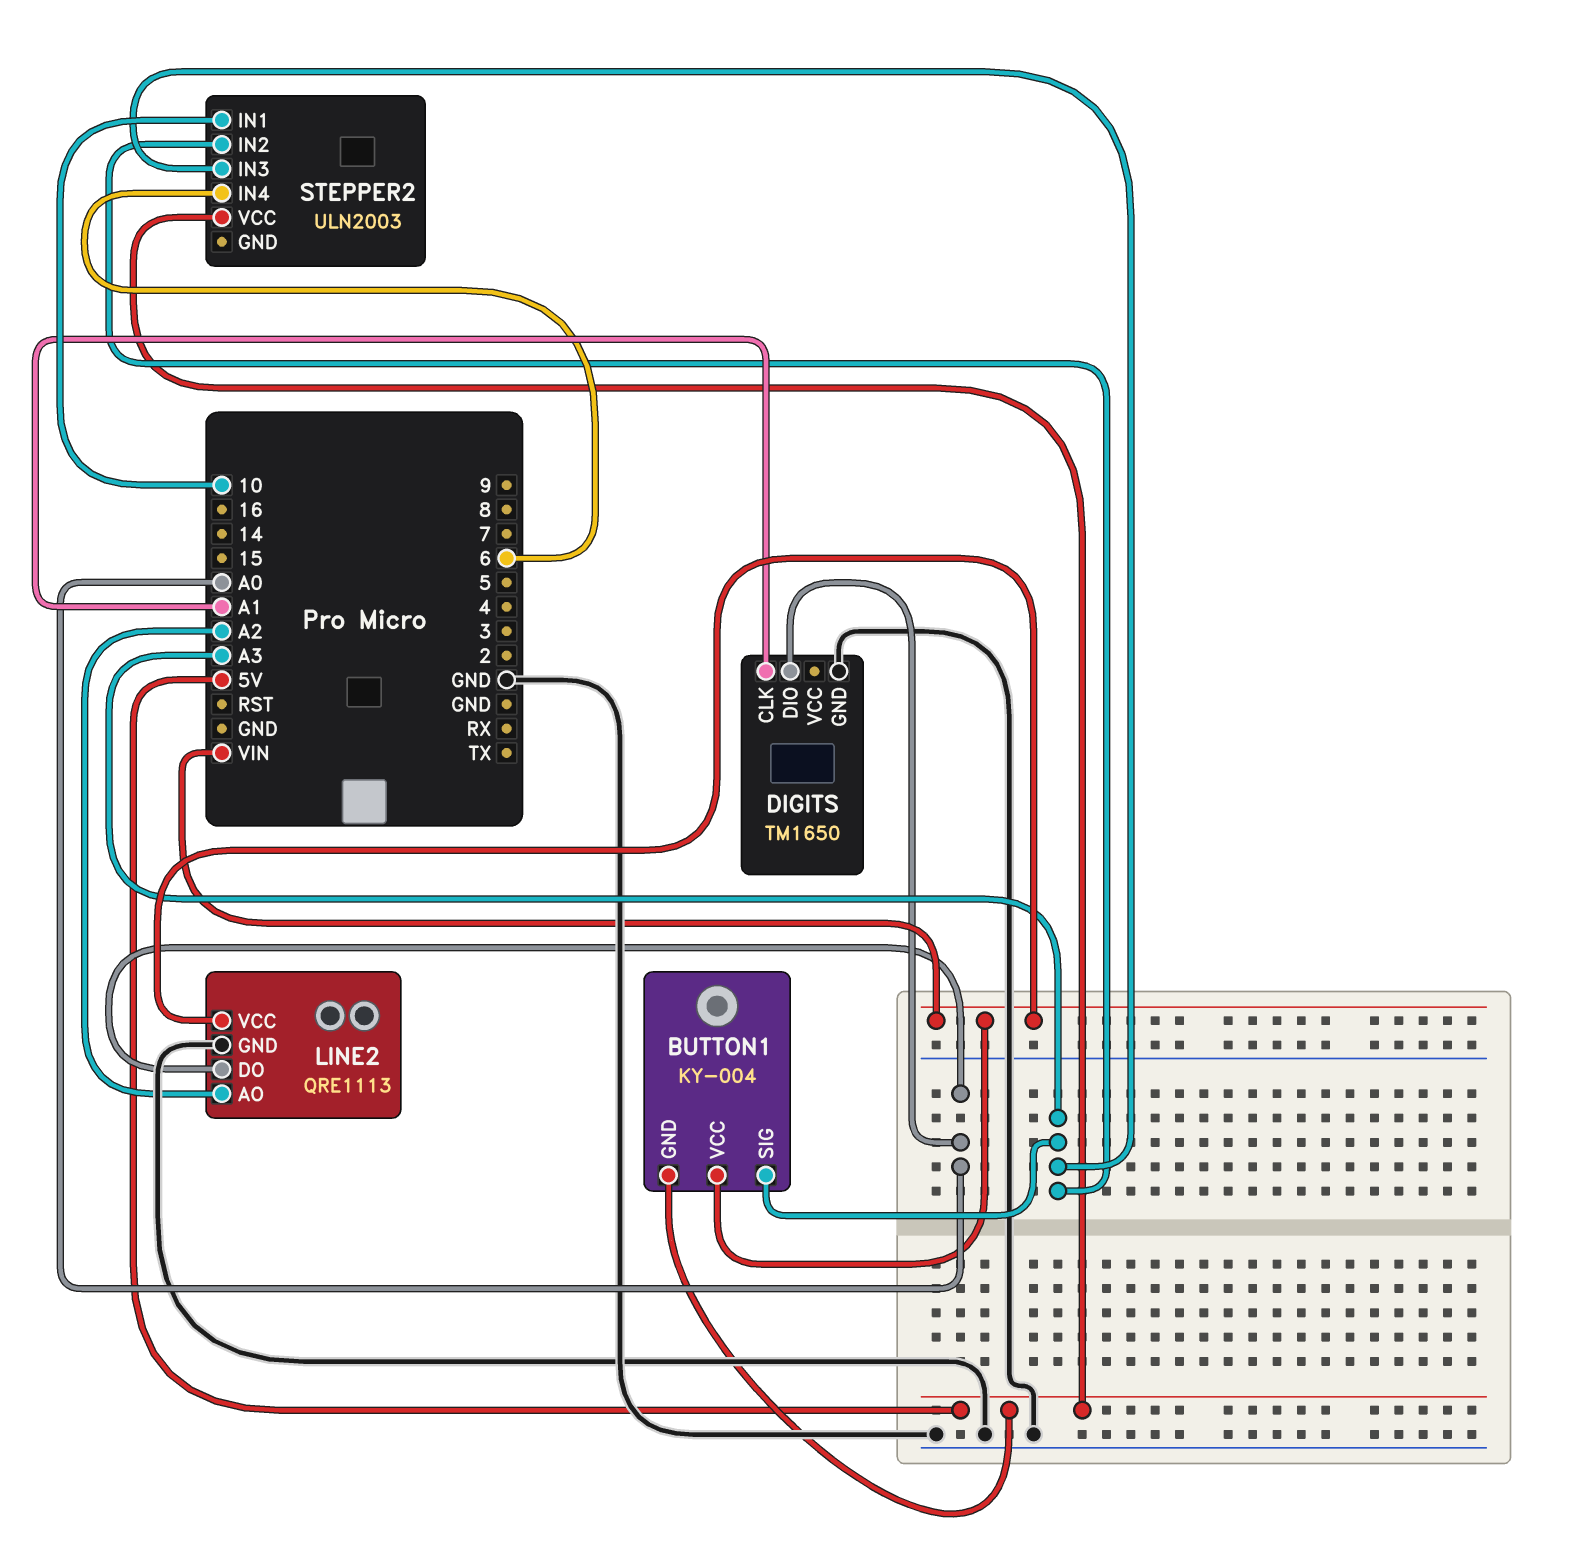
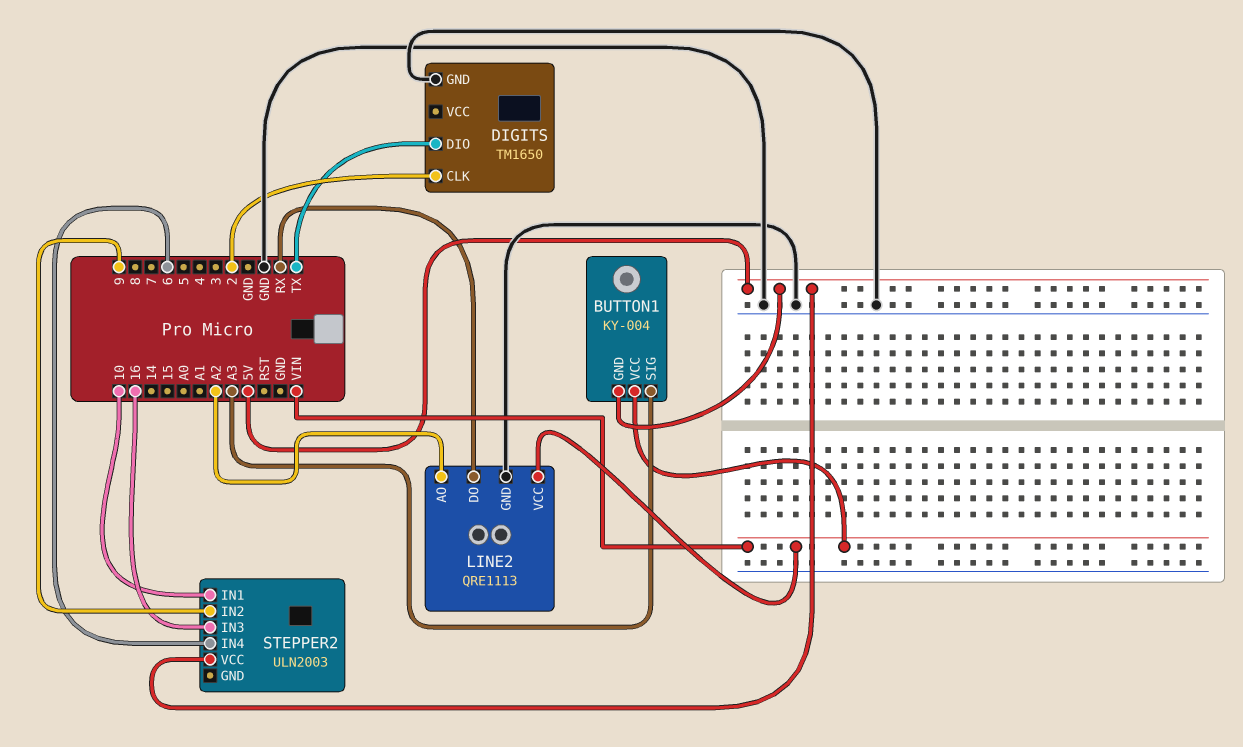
DIGITS pin CLK: A1 -> 2
DIGITS pin DIO: A0 -> TX
LINE2 pin DO: A0 -> RX
STEPPER2 pin IN2: A3 -> 9
STEPPER2 pin IN3: A3 -> 16

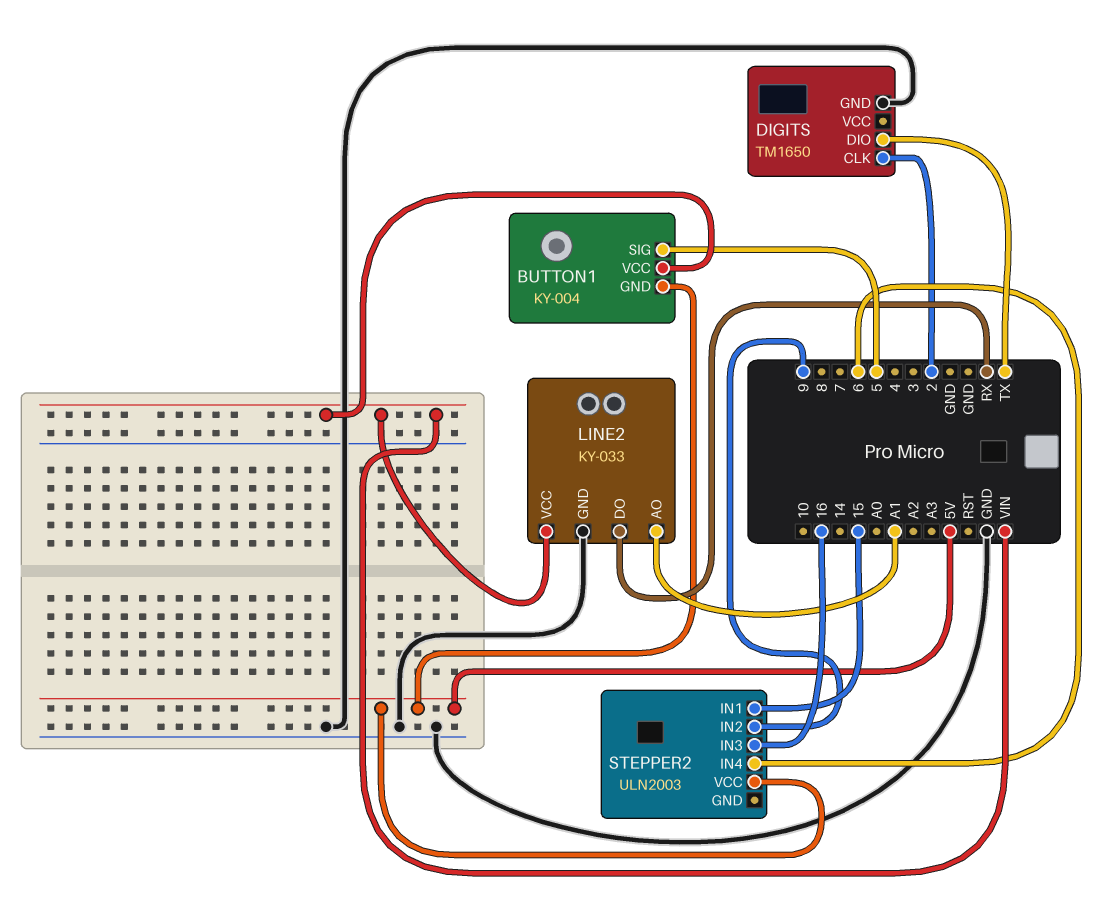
BUTTON1 pin SIG: A3 -> 5
LINE2: QRE1113 -> KY-033
LINE2 pin AO: A2 -> A1
STEPPER2 pin IN1: 10 -> 15

